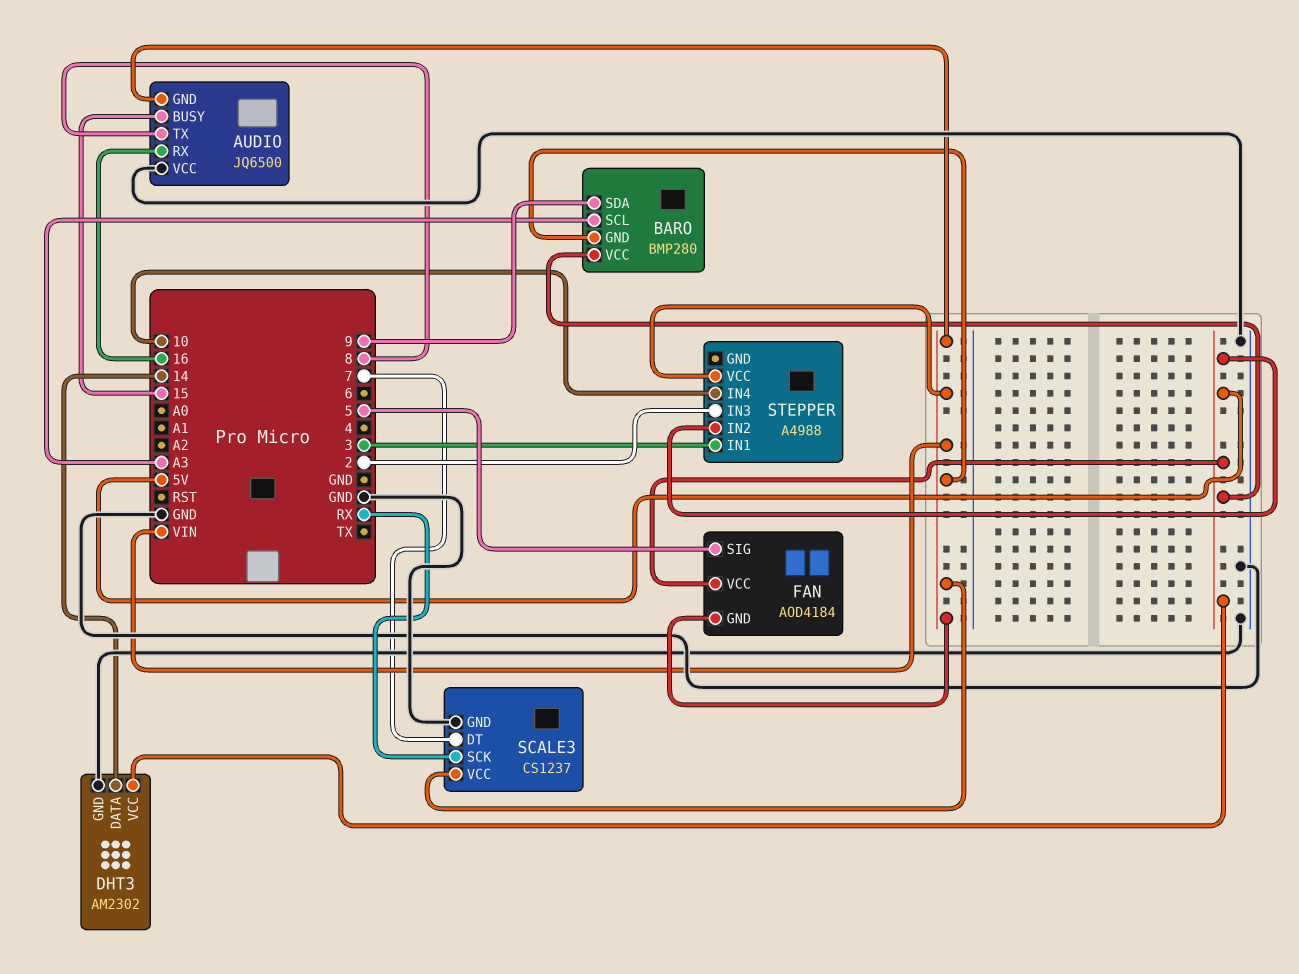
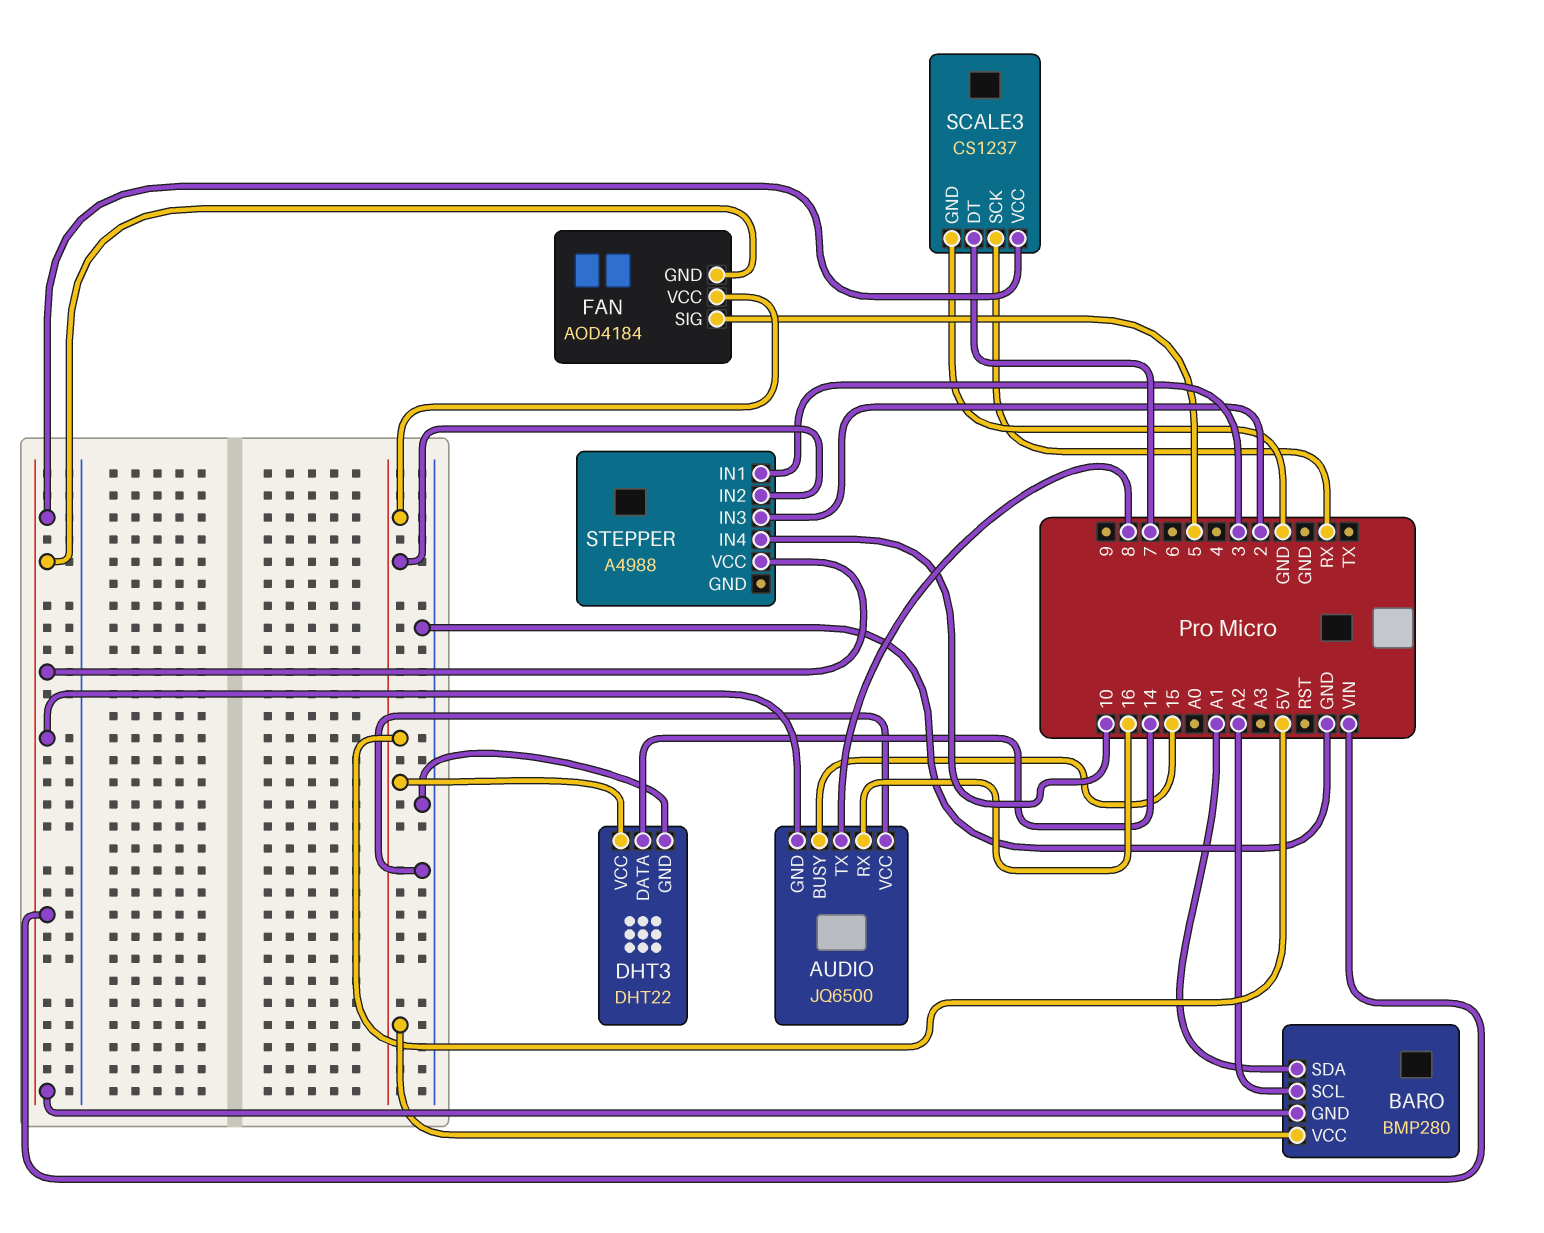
BARO pin SCL: A3 -> A2
BARO pin SDA: 9 -> A1
DHT3: AM2302 -> DHT22

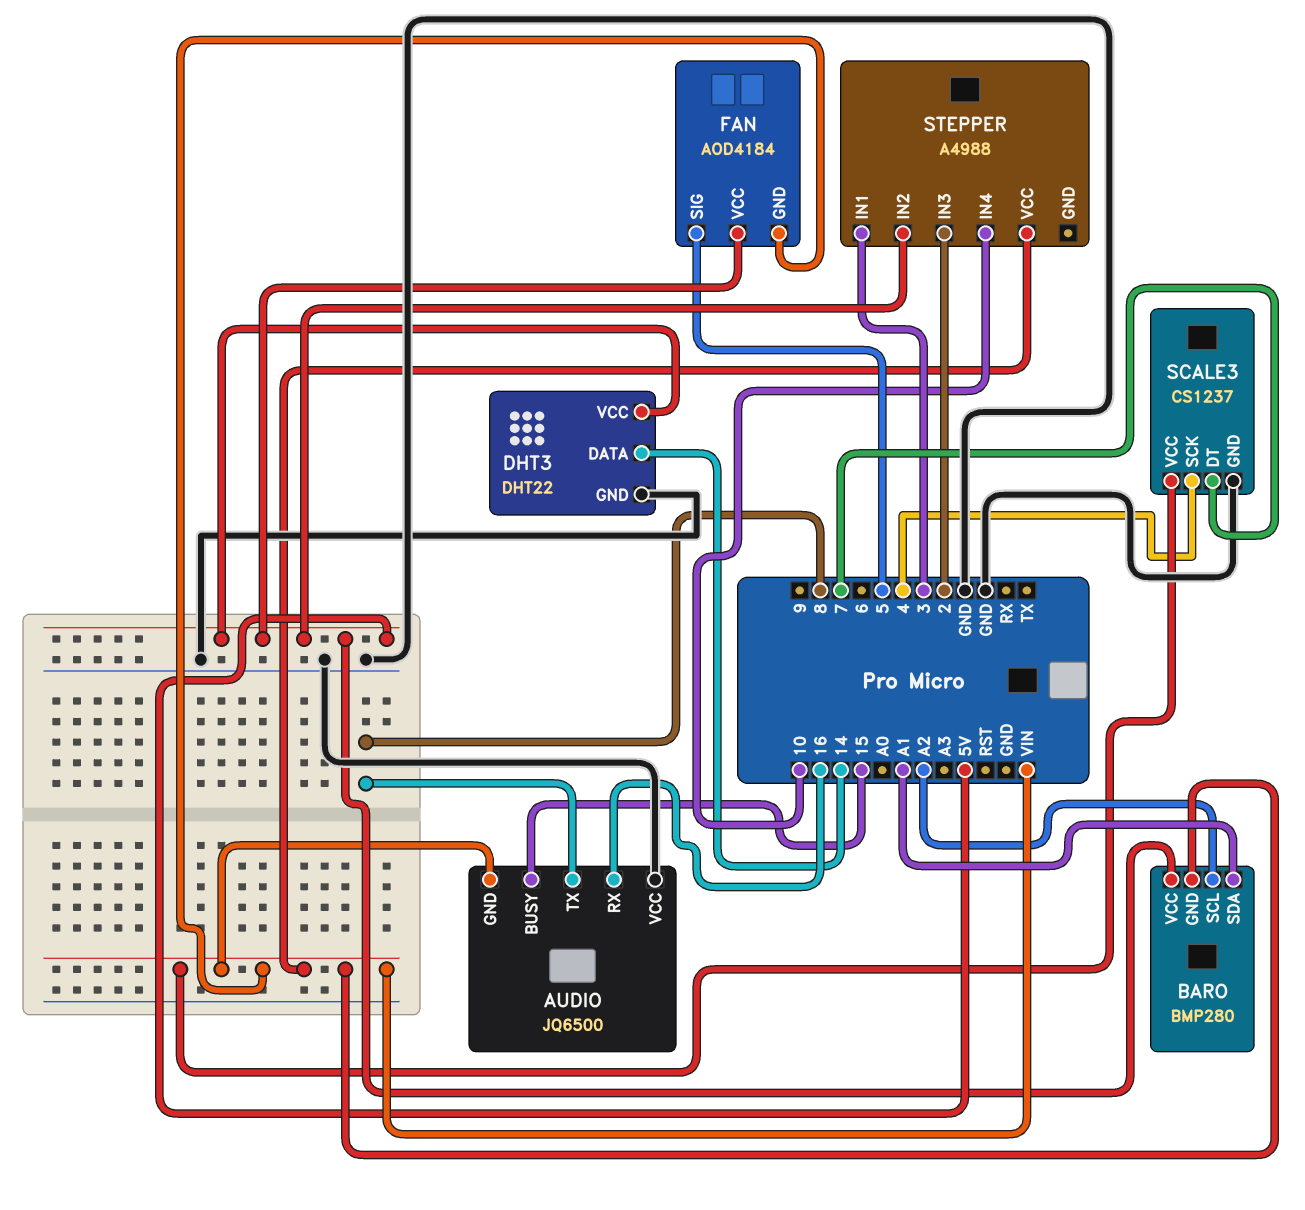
SCALE3 pin SCK: RX -> 4

